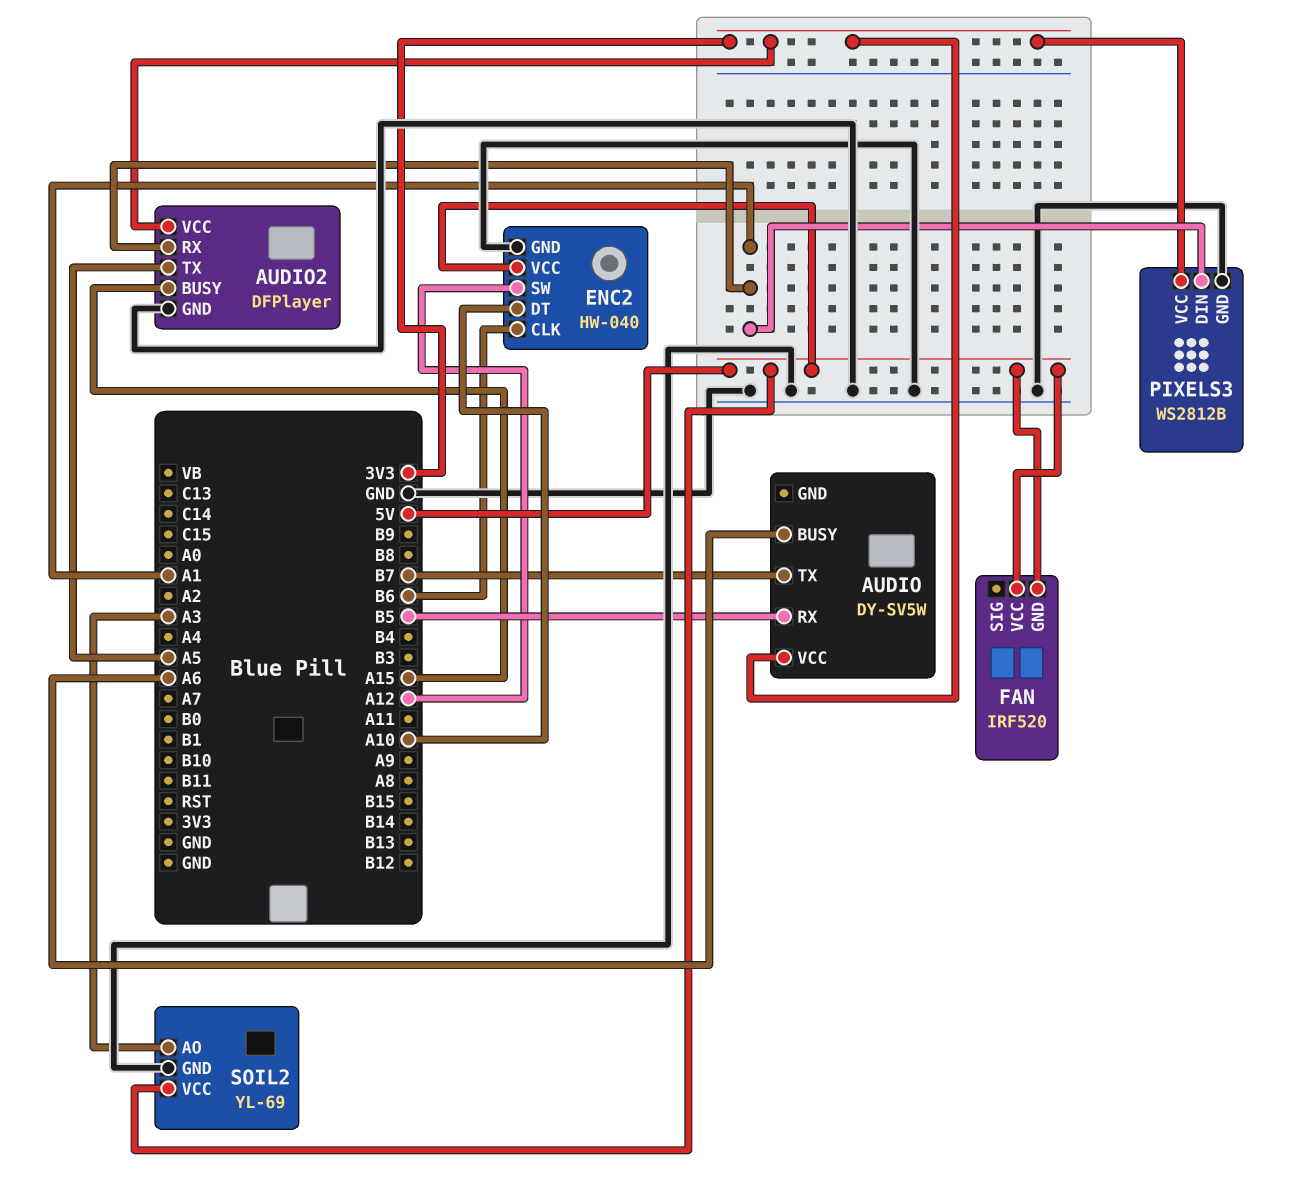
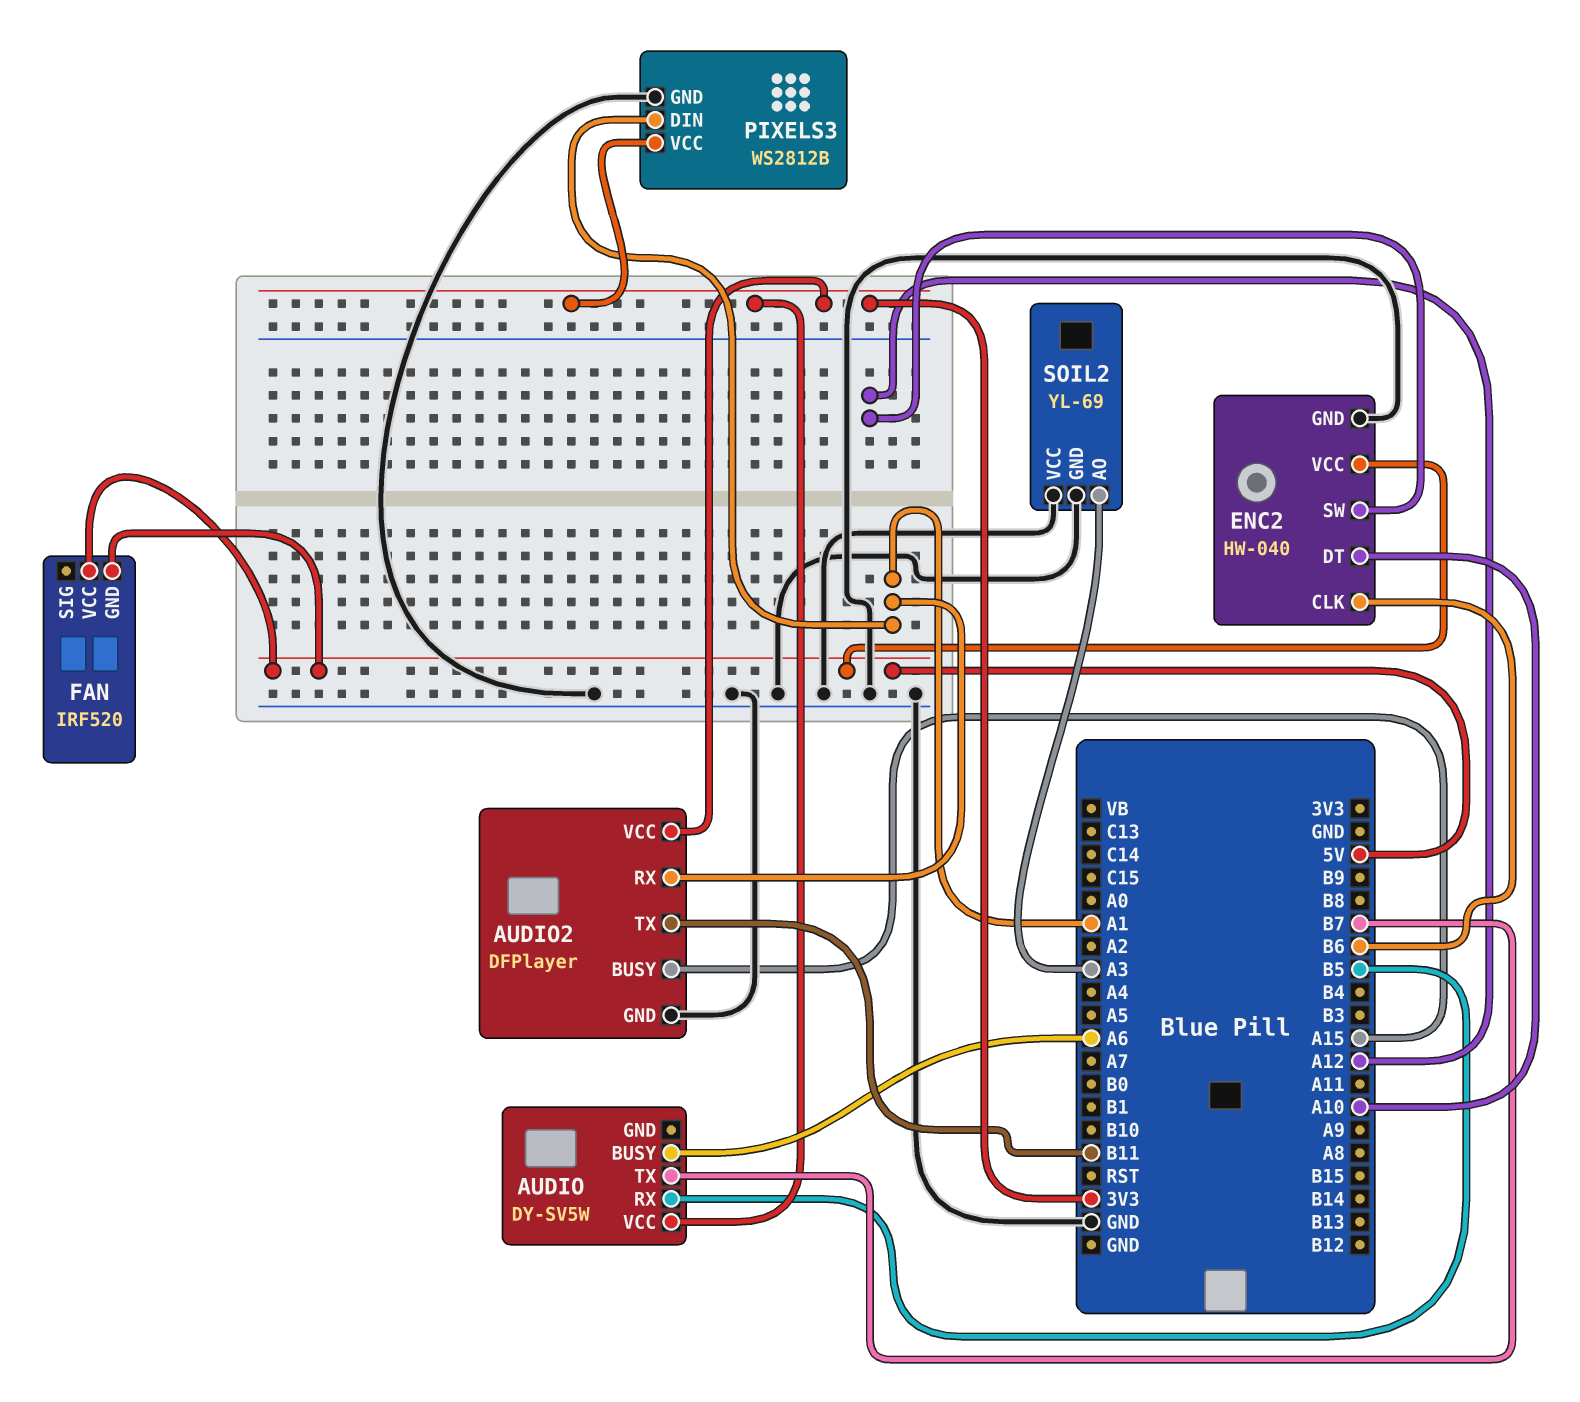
AUDIO2 pin TX: A5 -> B11
SOIL2 pin VCC: 5V -> GND

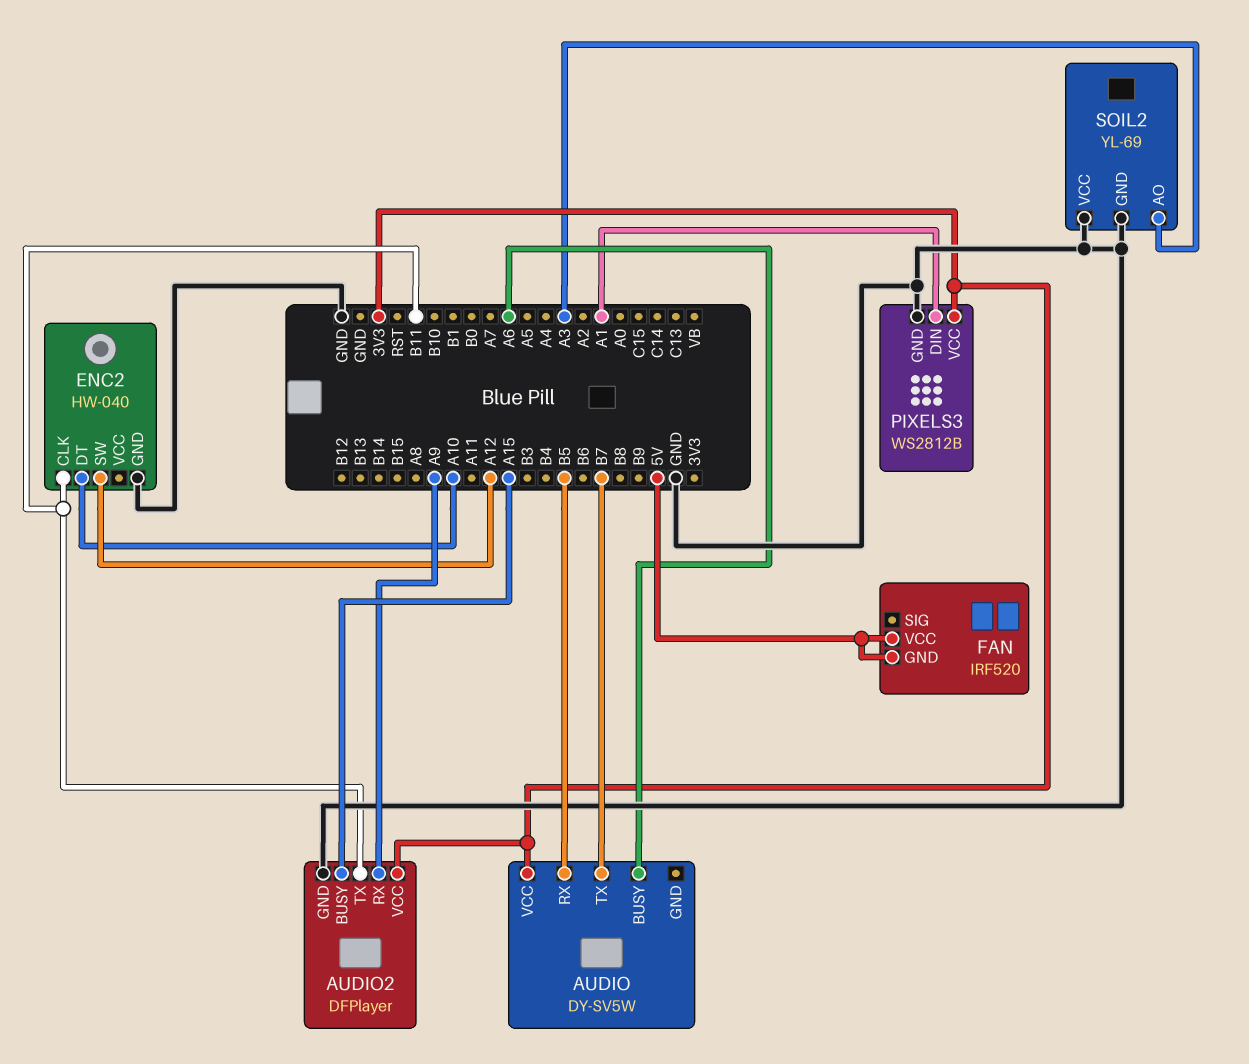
AUDIO2 pin RX: A1 -> A9
ENC2 pin CLK: B6 -> B11
ENC2 pin VCC: 5V -> none

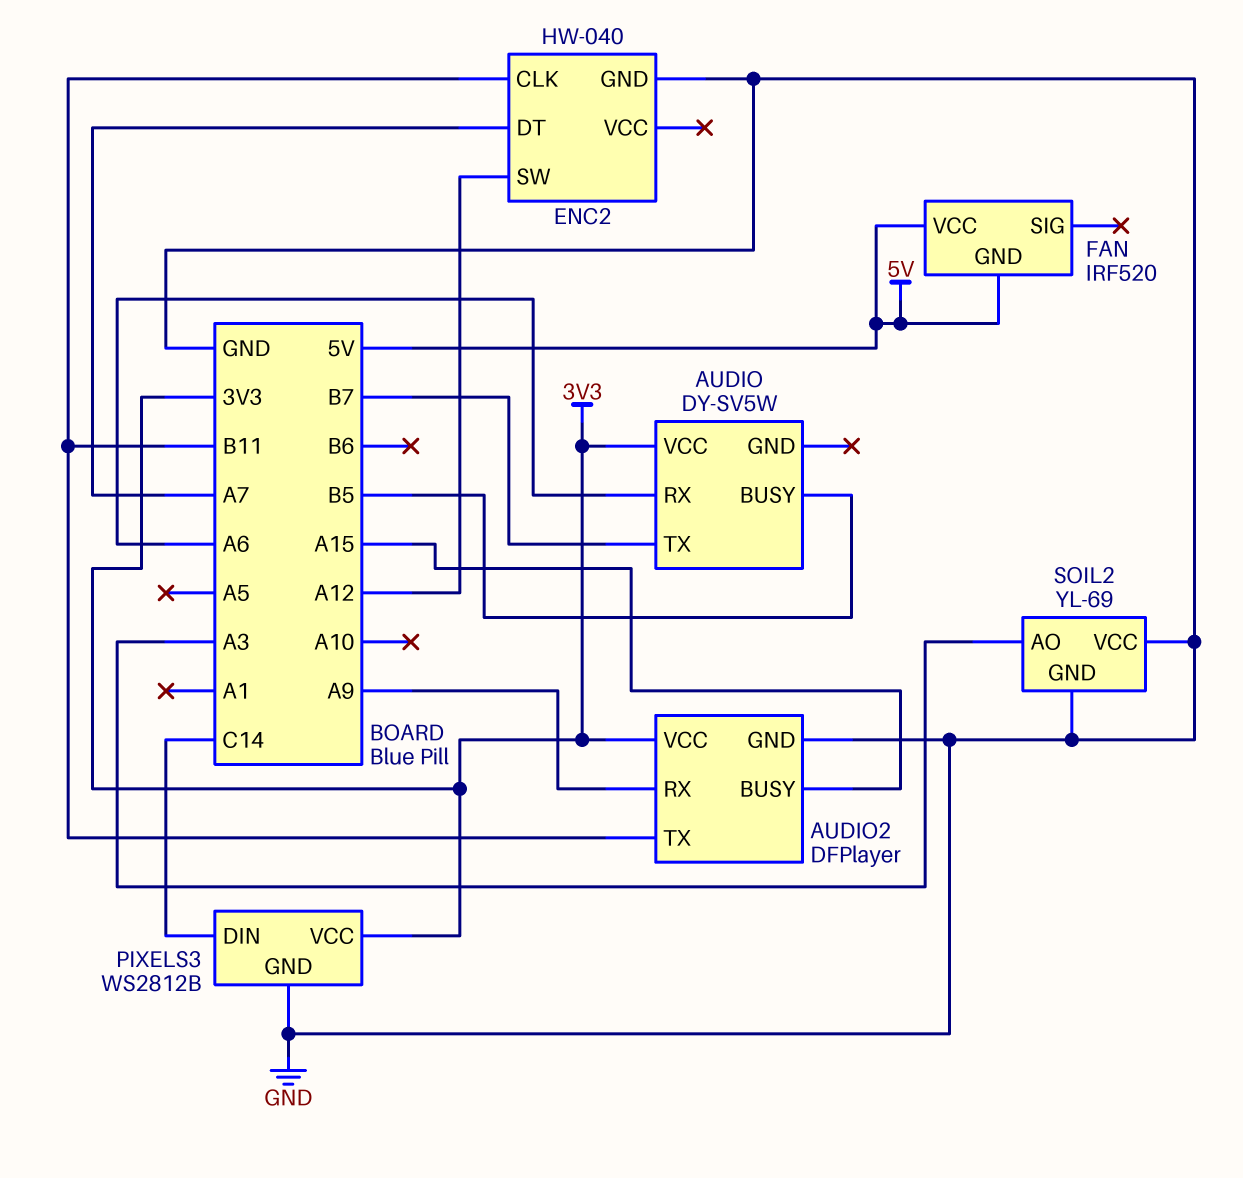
AUDIO pin BUSY: A6 -> B5
AUDIO pin RX: B5 -> A6
ENC2 pin DT: A10 -> A7
PIXELS3 pin DIN: A1 -> C14

